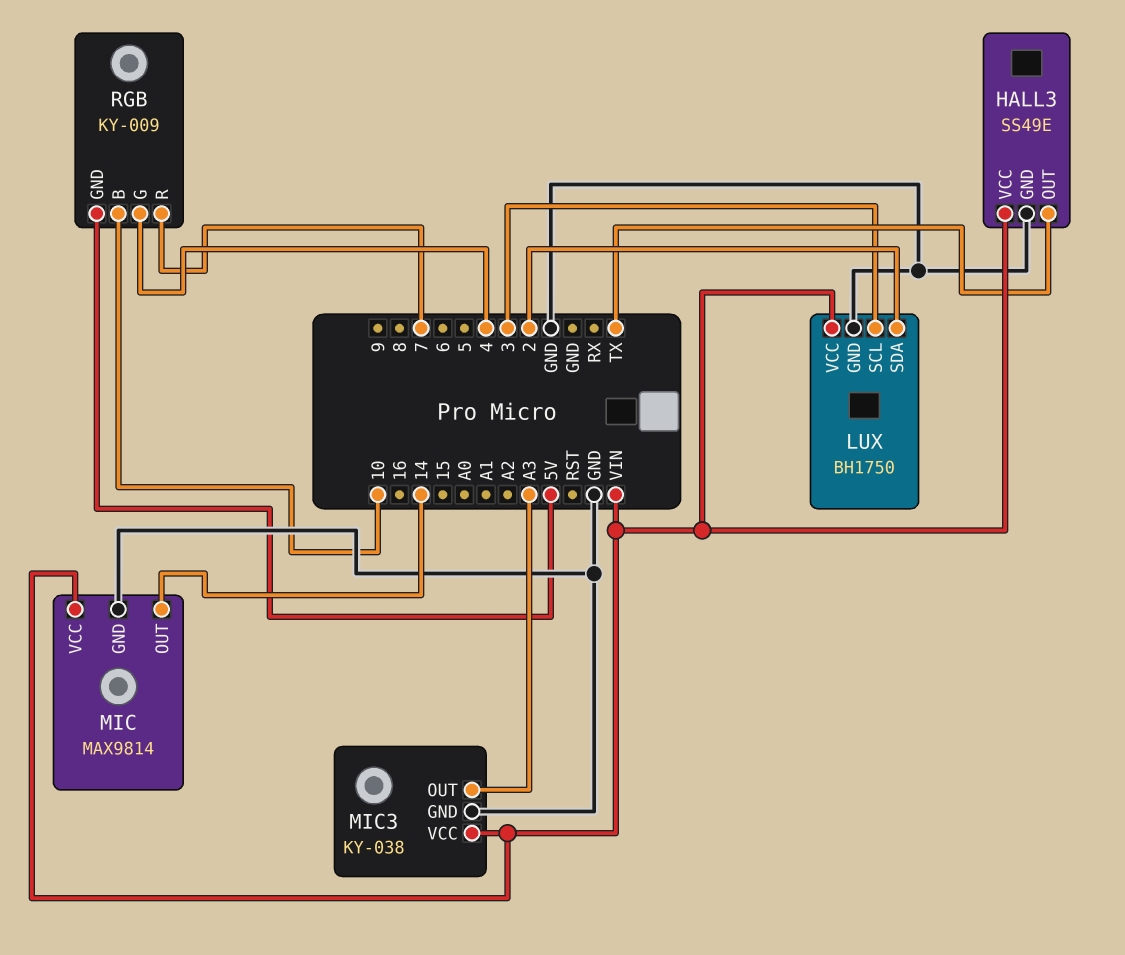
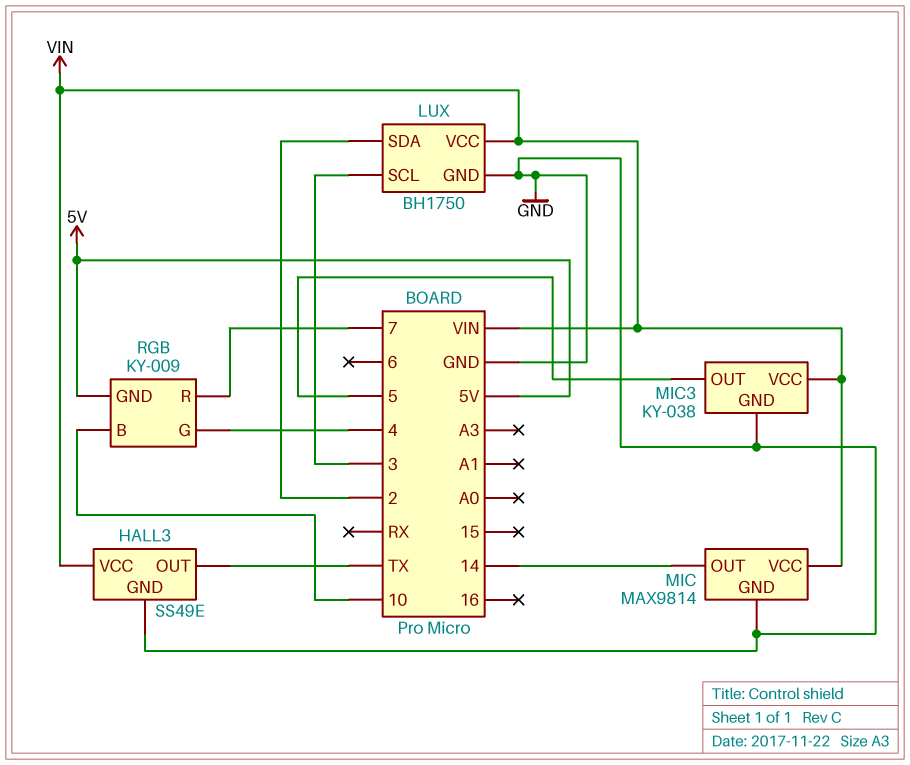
MIC3 pin OUT: A3 -> 5

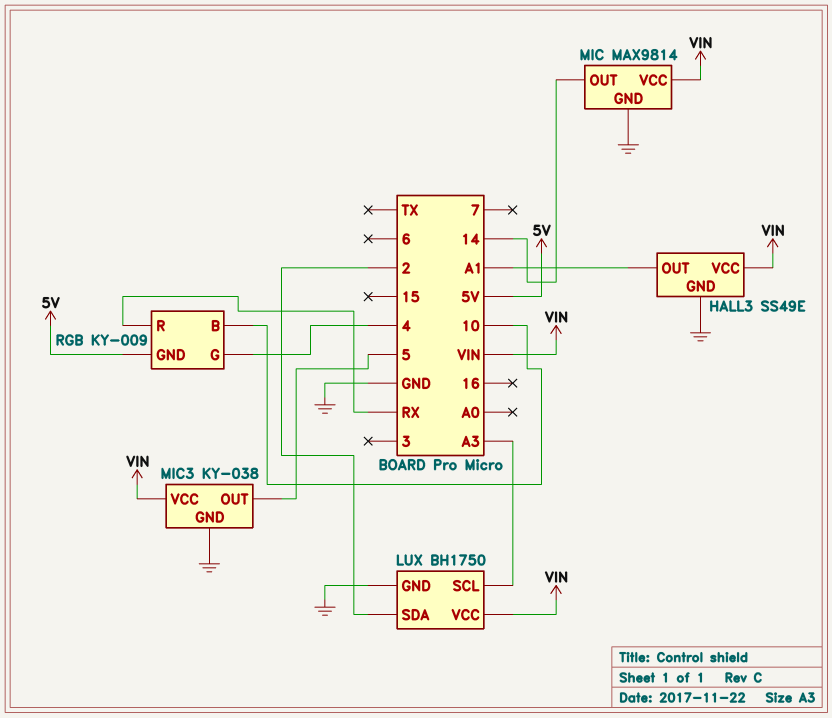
HALL3 pin OUT: TX -> A1
LUX pin SCL: 3 -> A3
RGB pin R: 7 -> RX

